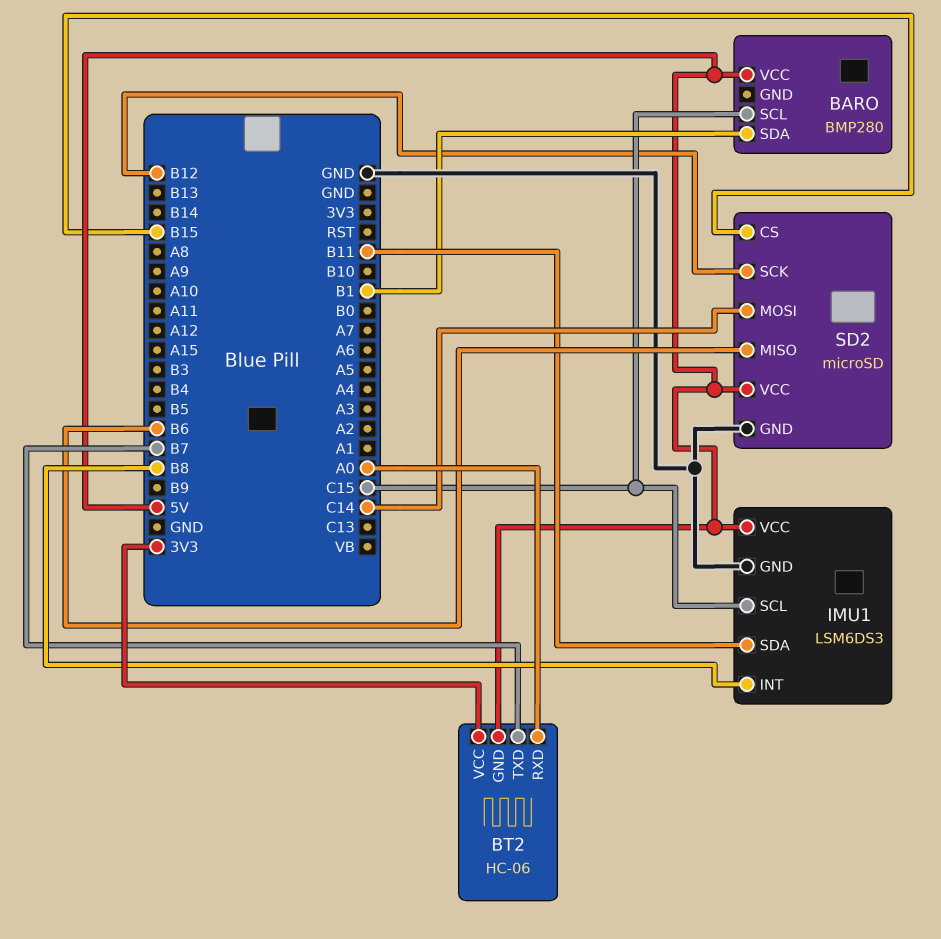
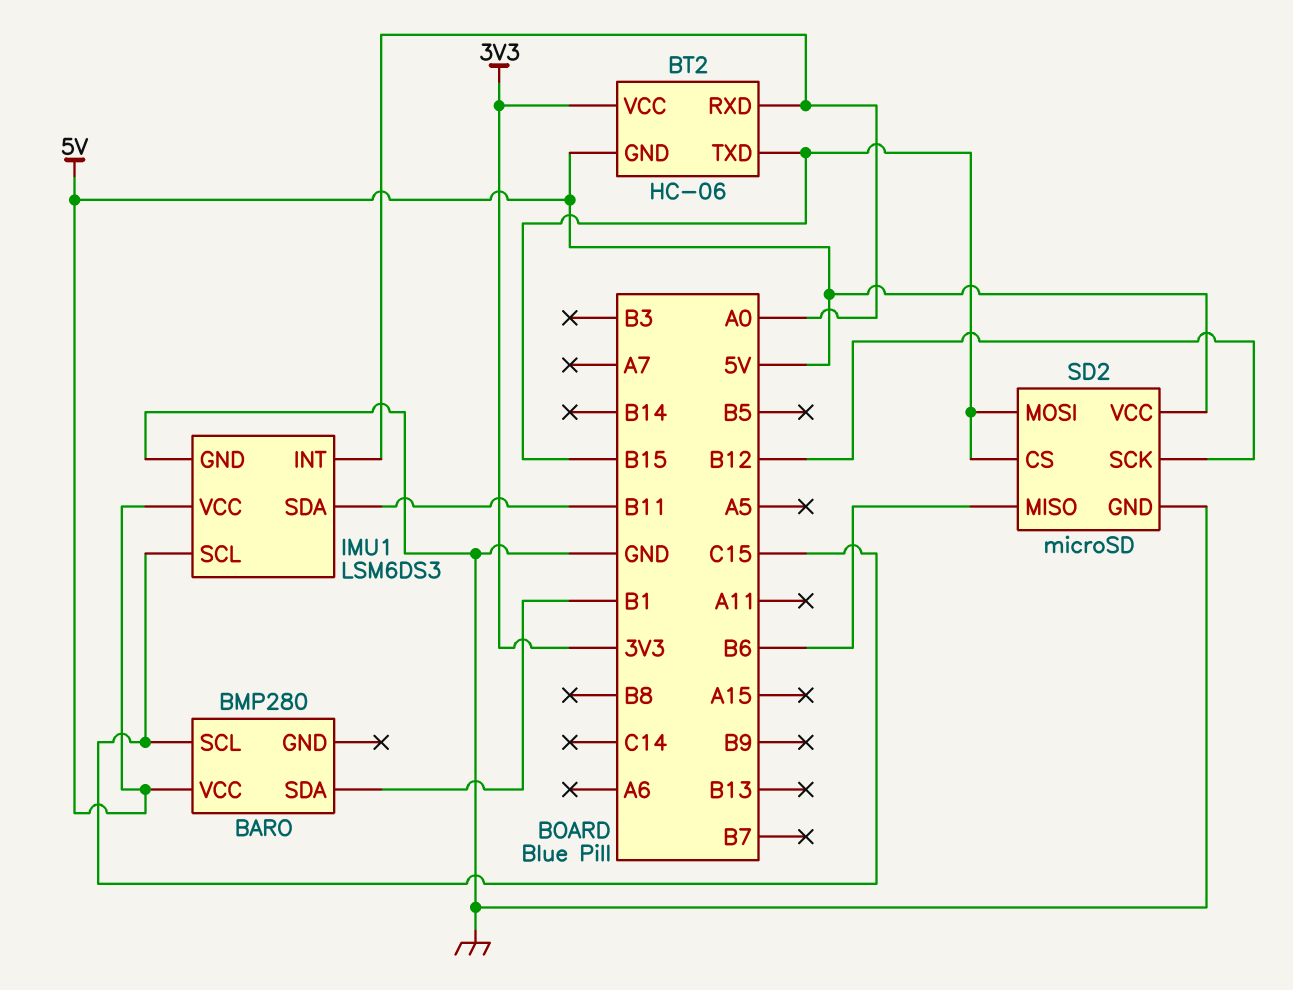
BT2 pin TXD: B7 -> B15
IMU1 pin INT: B8 -> A0
SD2 pin MOSI: C14 -> B15

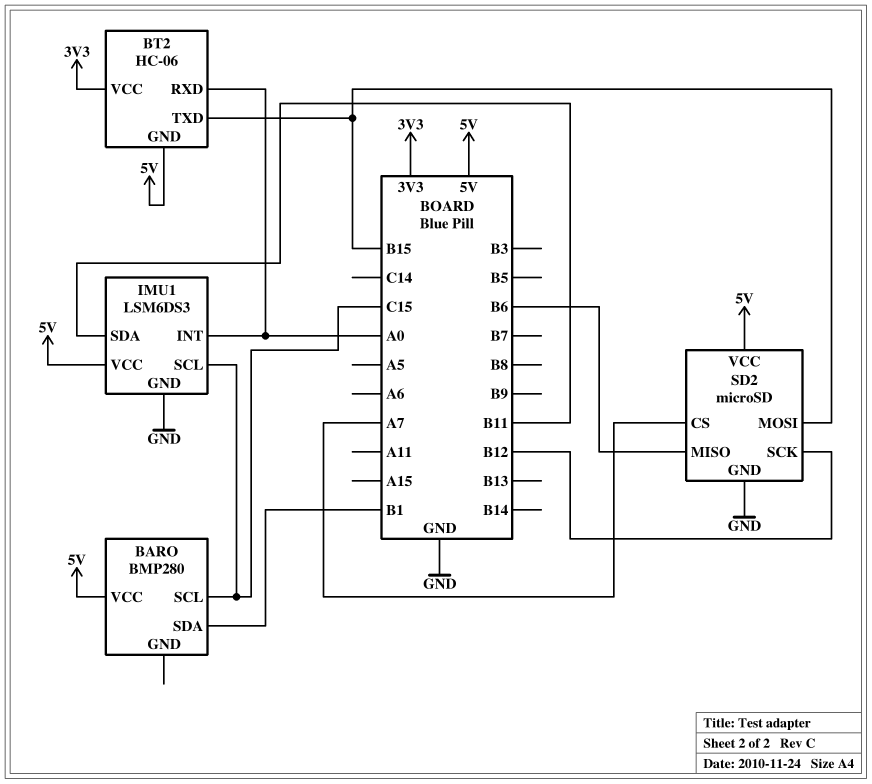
SD2 pin CS: B15 -> A7

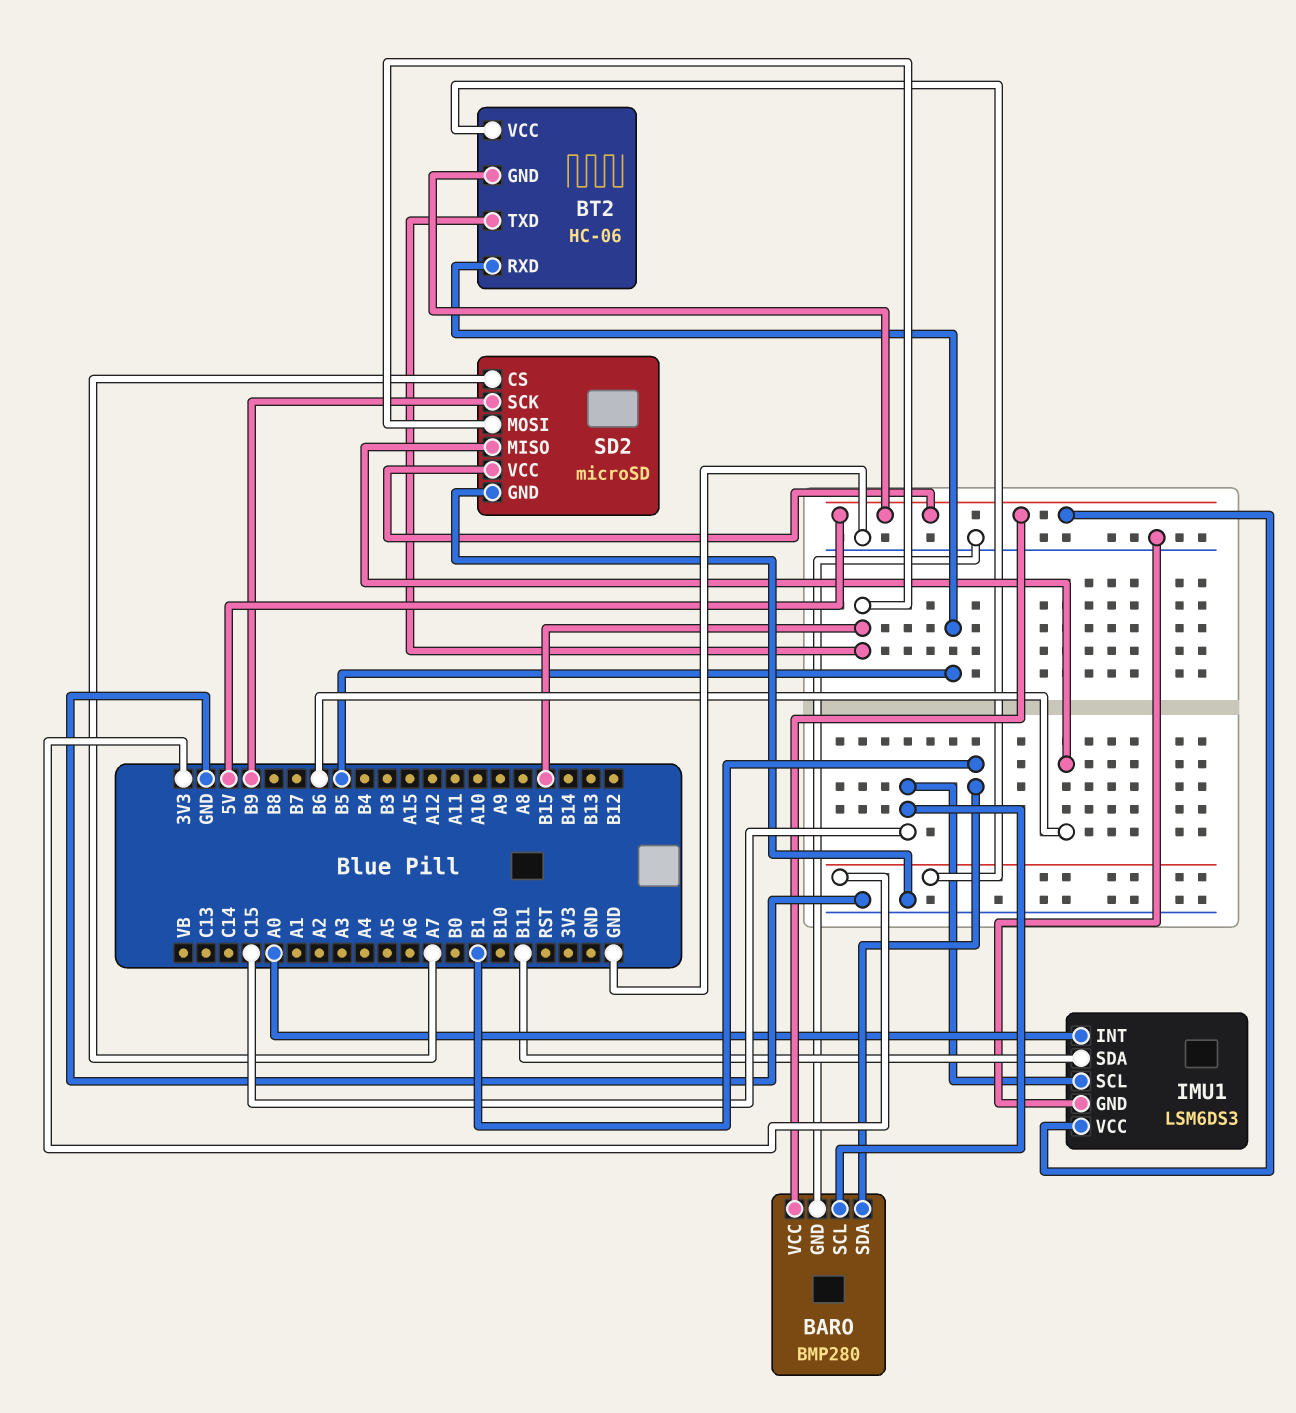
BARO pin GND: none -> GND
BT2 pin RXD: A0 -> B5
SD2 pin SCK: B12 -> B9

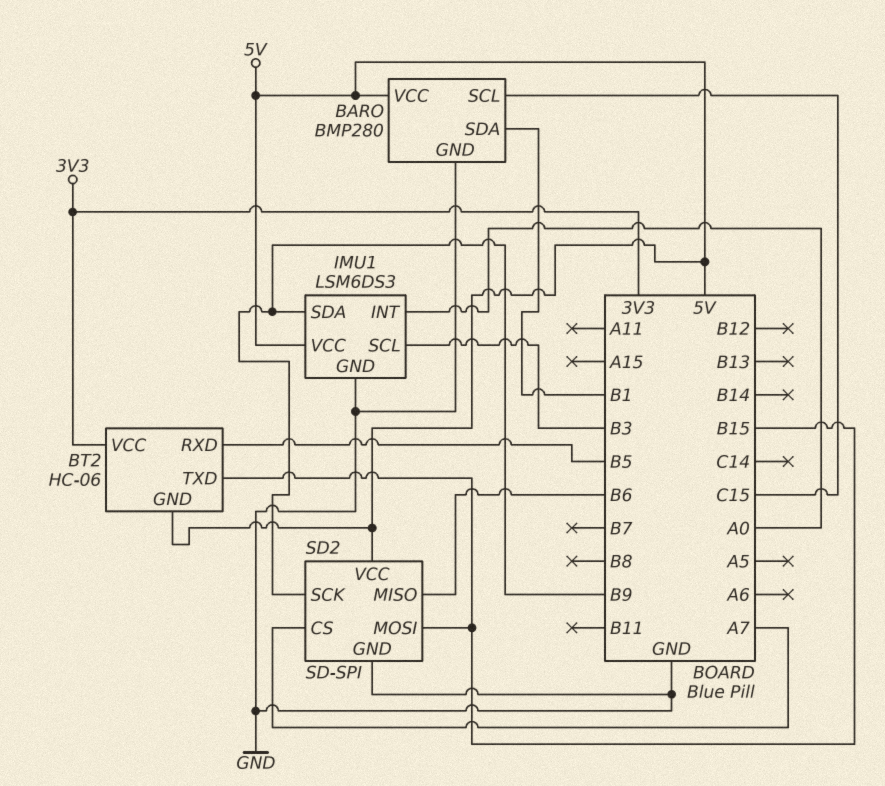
IMU1 pin SCL: C15 -> B3
IMU1 pin SDA: B11 -> B9
SD2: microSD -> SD-SPI

